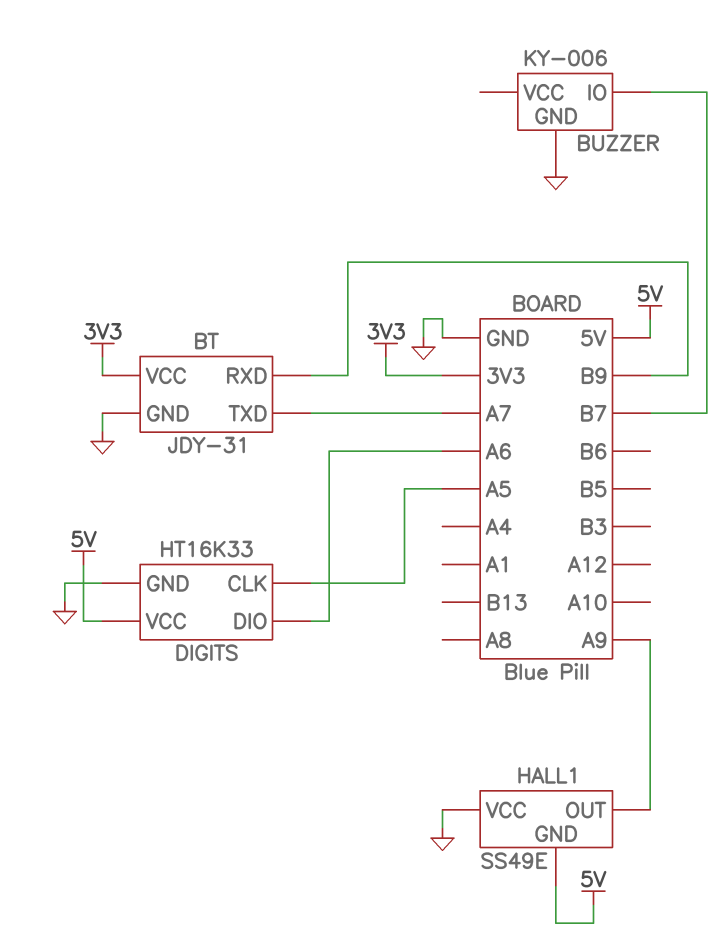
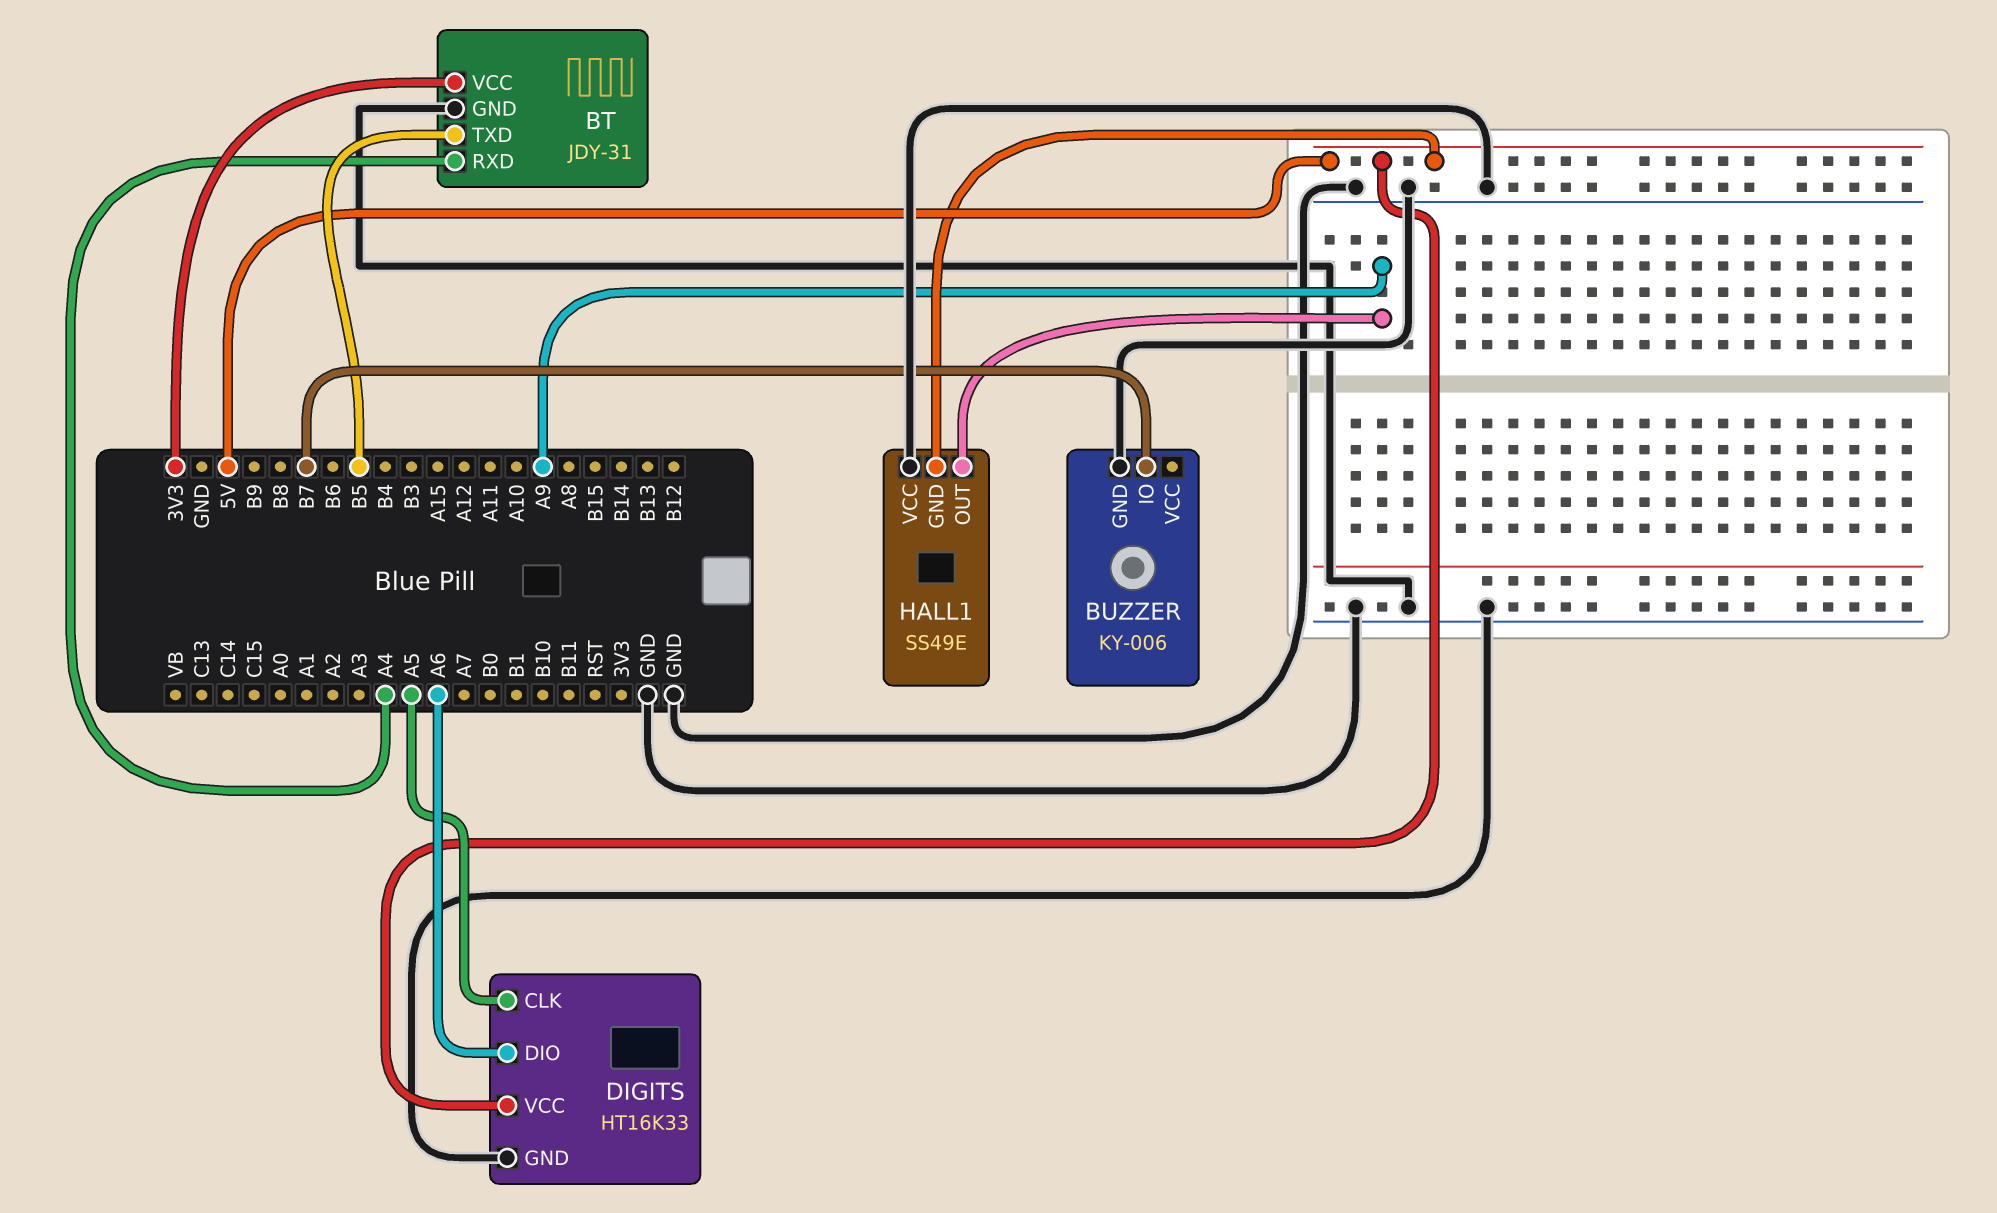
BT pin RXD: B9 -> A4
BT pin TXD: A7 -> B5

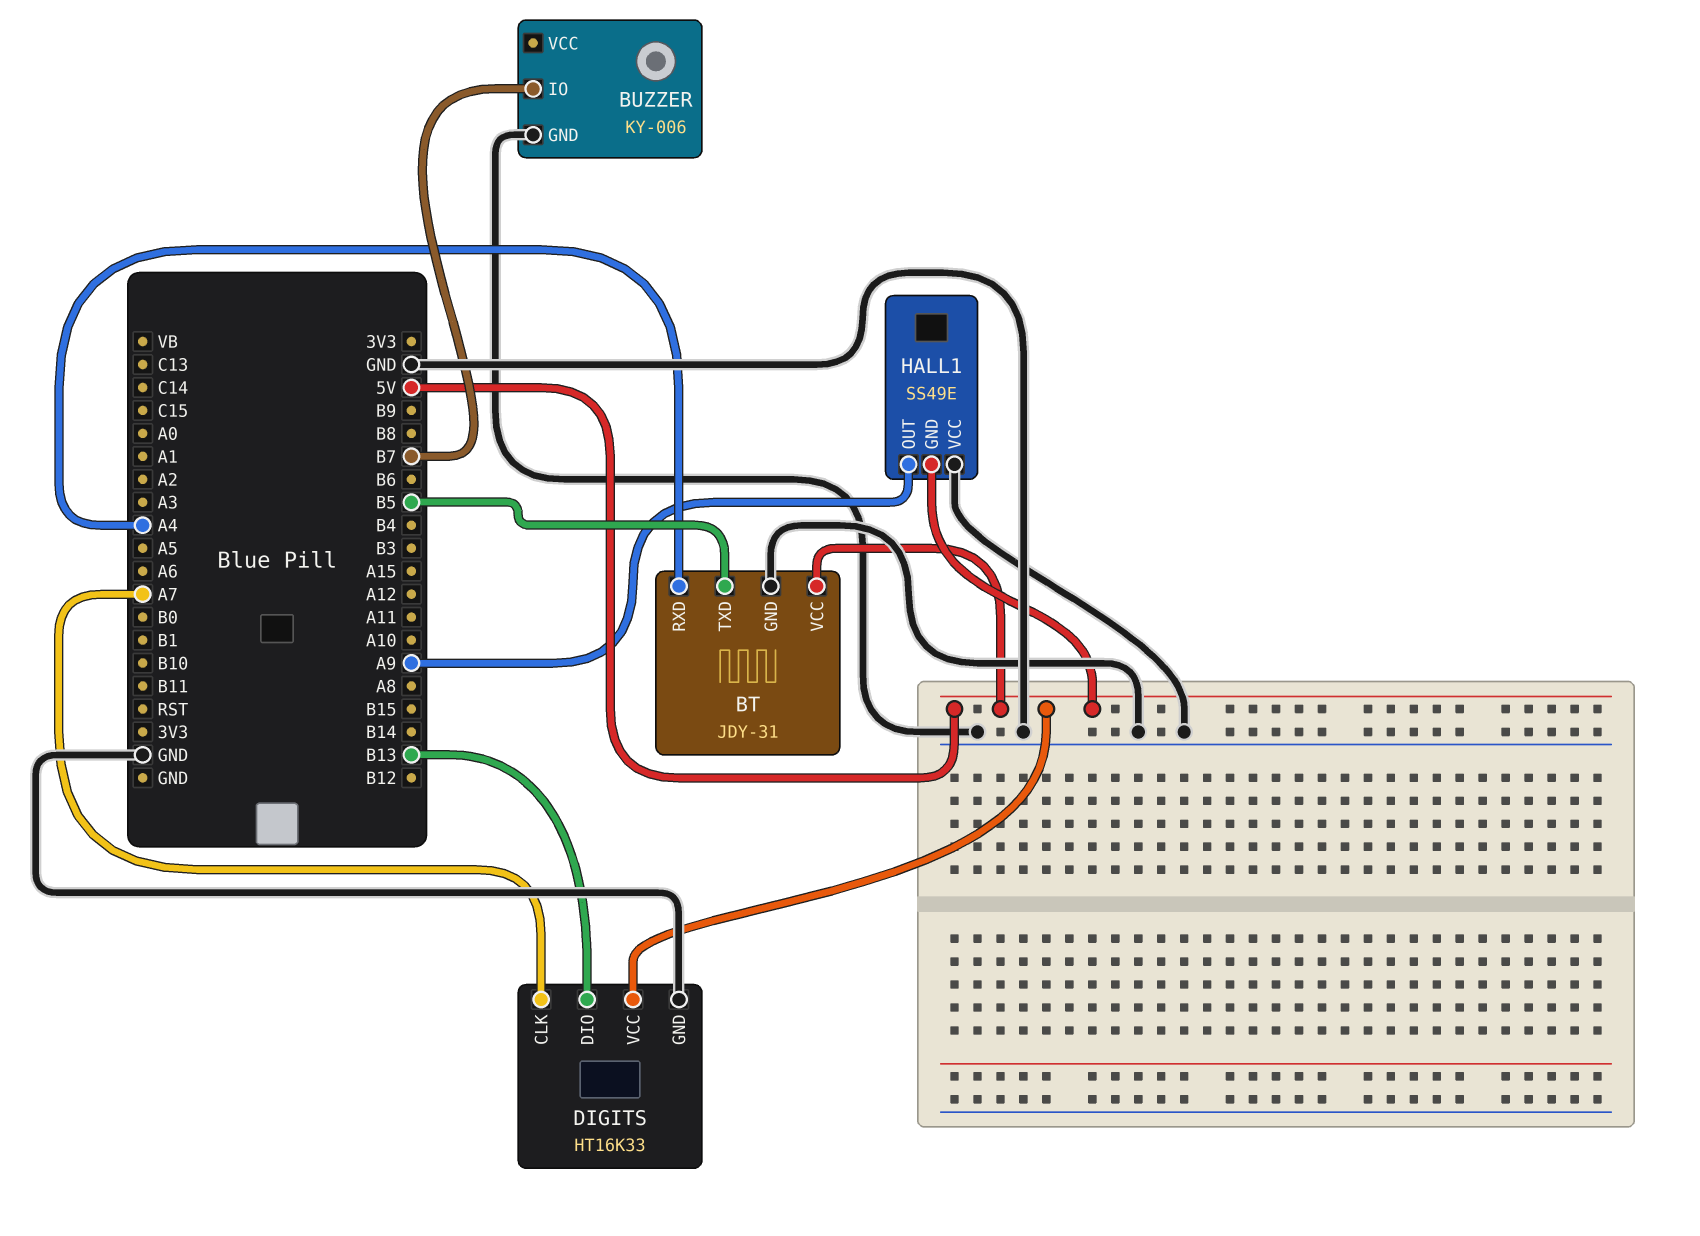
BT pin VCC: 3V3 -> 5V
DIGITS pin CLK: A5 -> A7
DIGITS pin DIO: A6 -> B13

